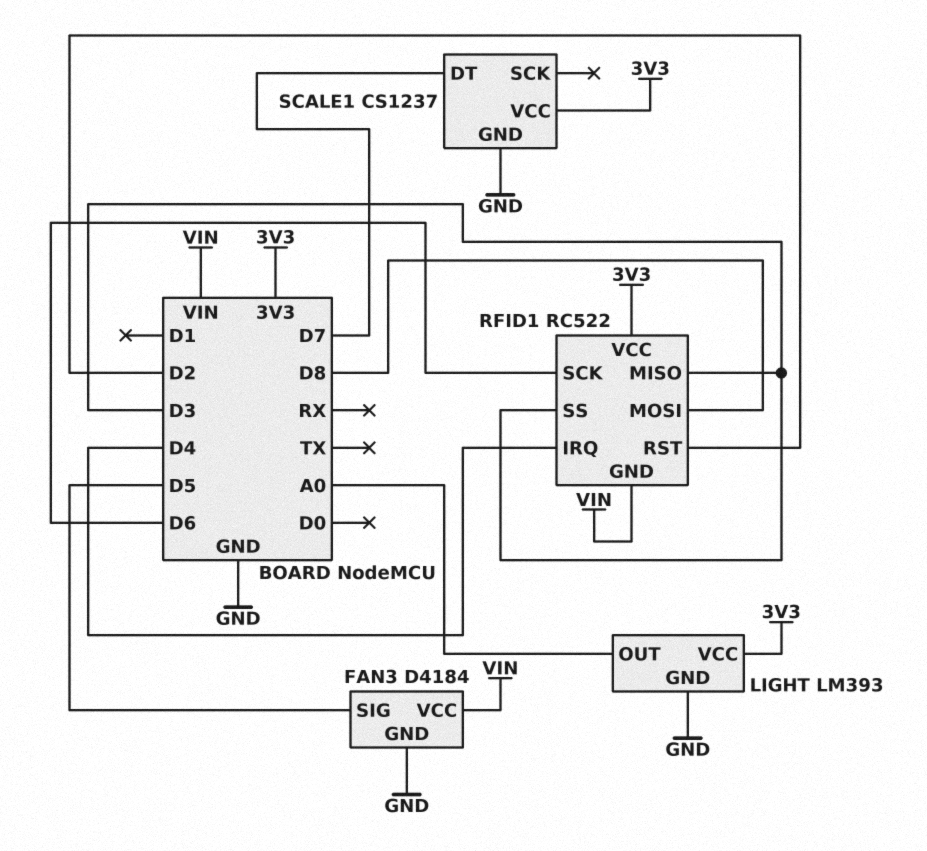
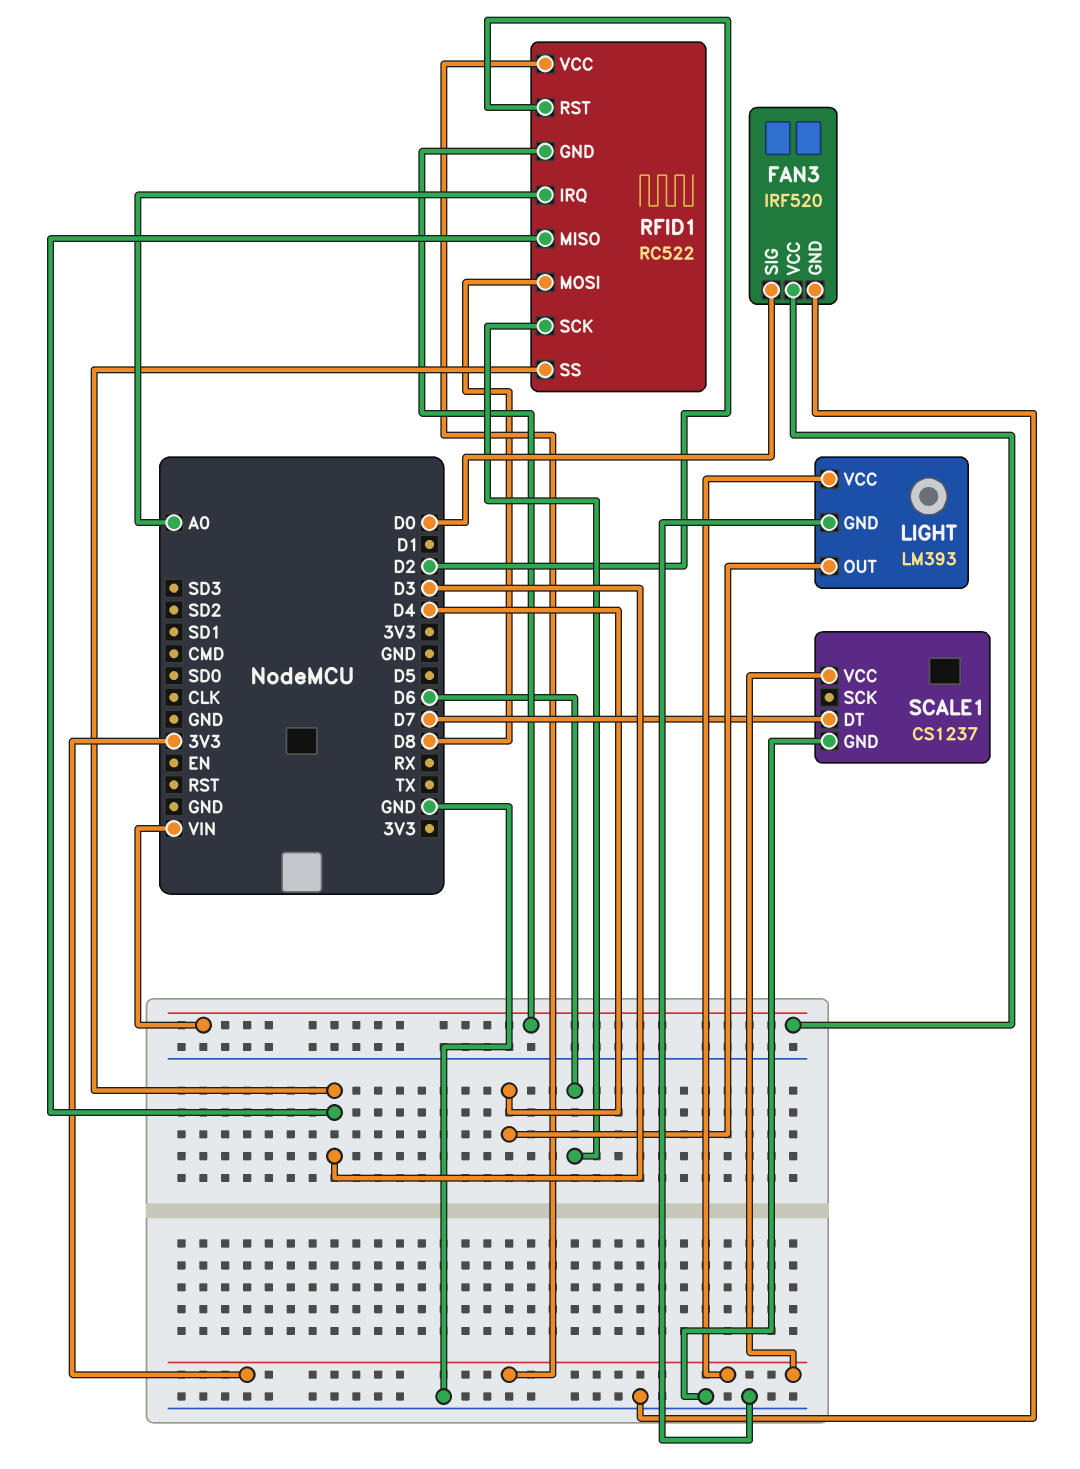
FAN3: D4184 -> IRF520
FAN3 pin SIG: D5 -> D0
LIGHT pin OUT: A0 -> D4
RFID1 pin IRQ: D4 -> A0

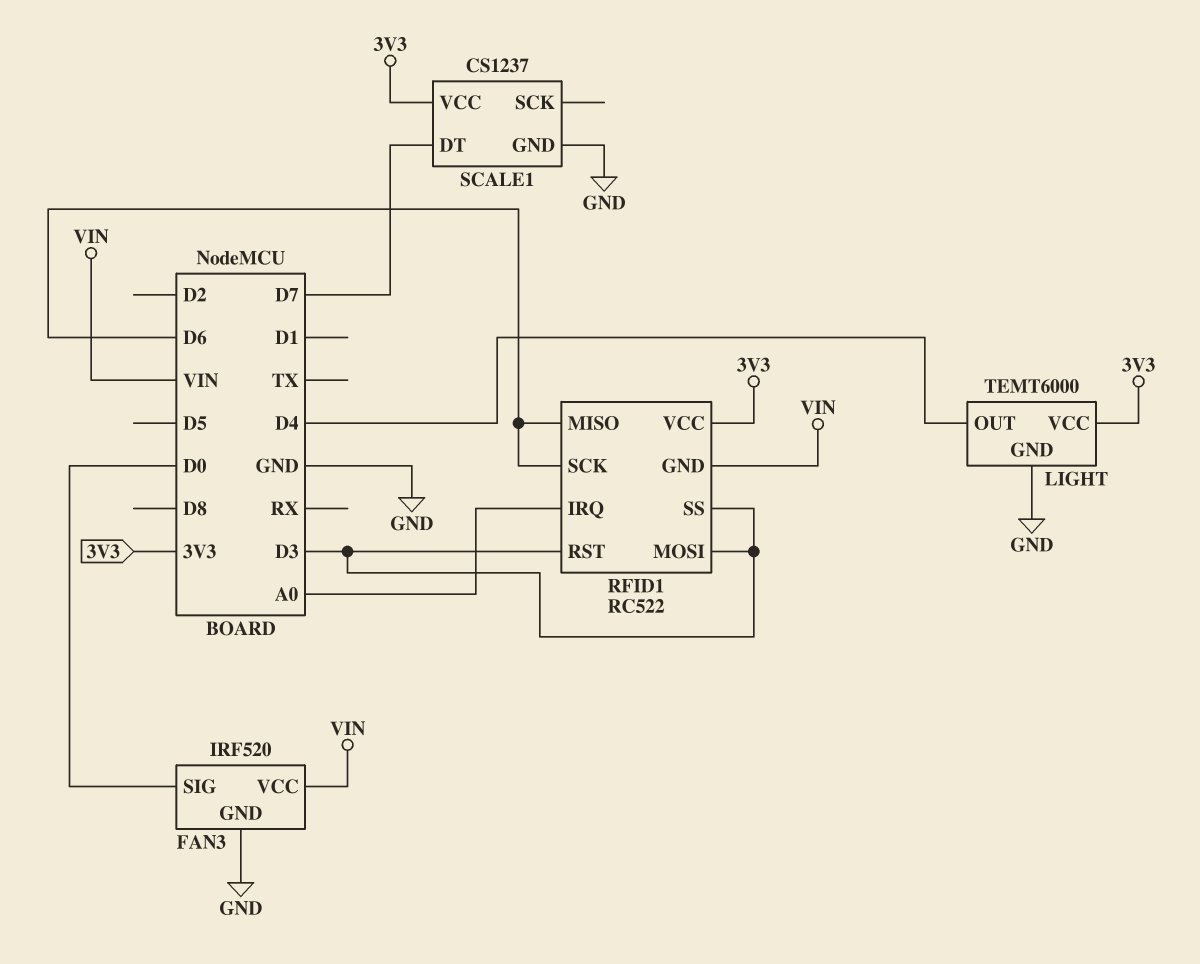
LIGHT: LM393 -> TEMT6000
RFID1 pin MISO: D3 -> D6
RFID1 pin MOSI: D8 -> D3
RFID1 pin RST: D2 -> D3

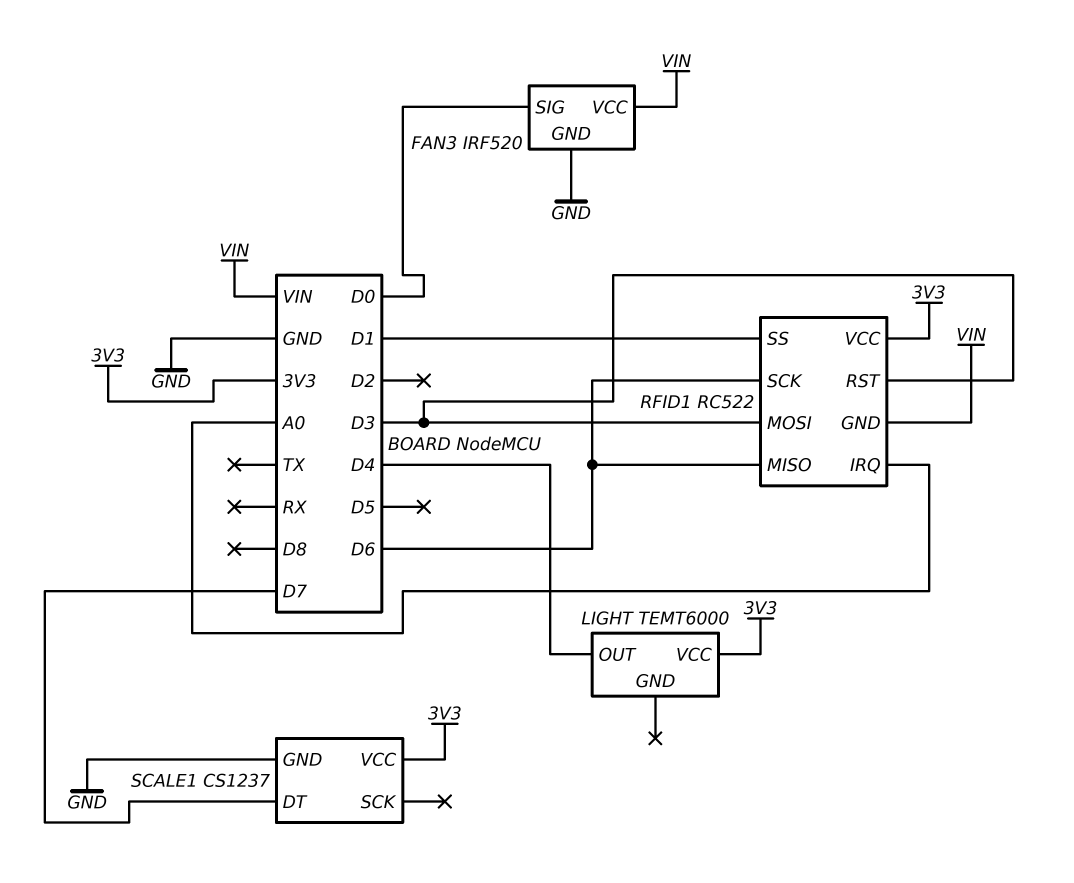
LIGHT pin GND: GND -> none
RFID1 pin SS: D3 -> D1

